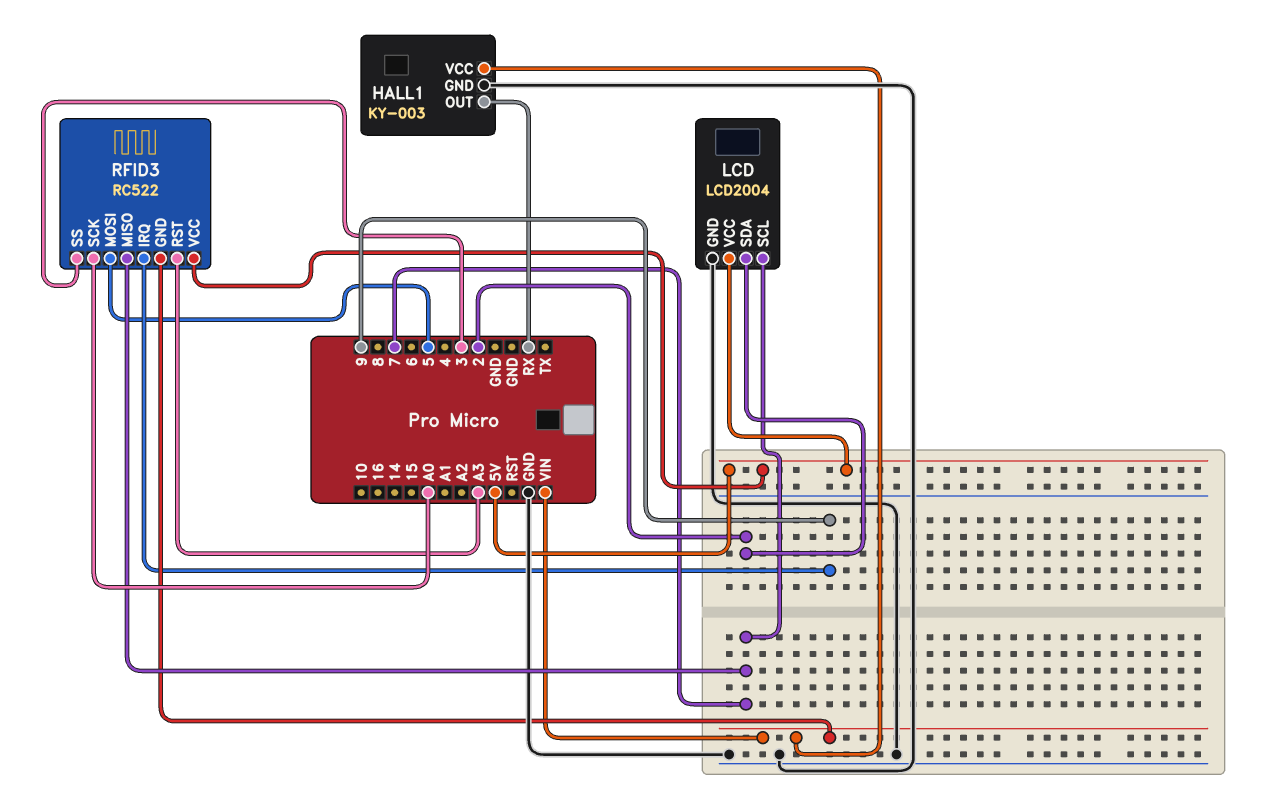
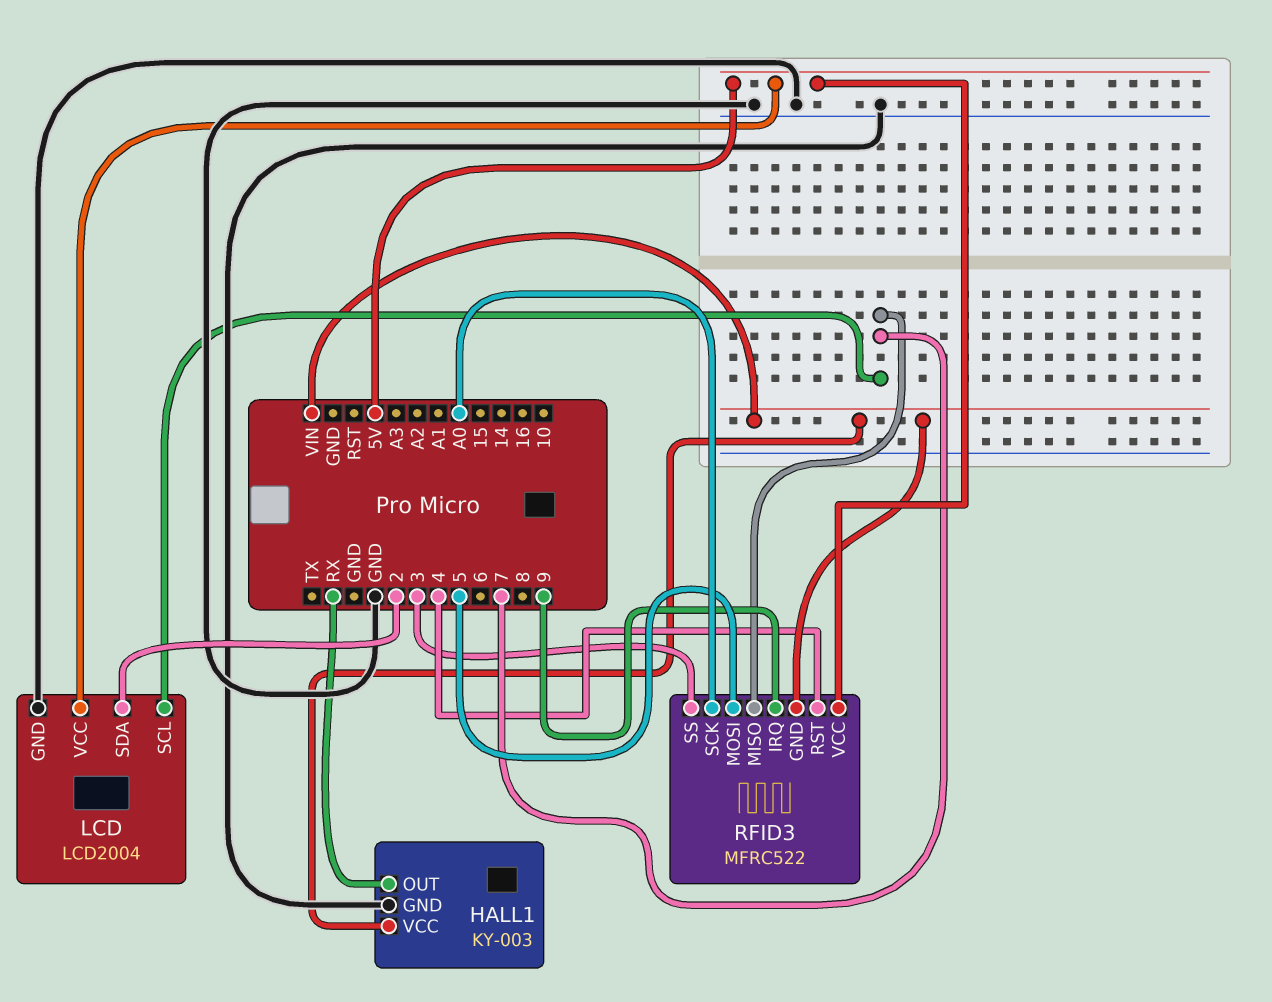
RFID3: RC522 -> MFRC522
RFID3 pin RST: A3 -> 4

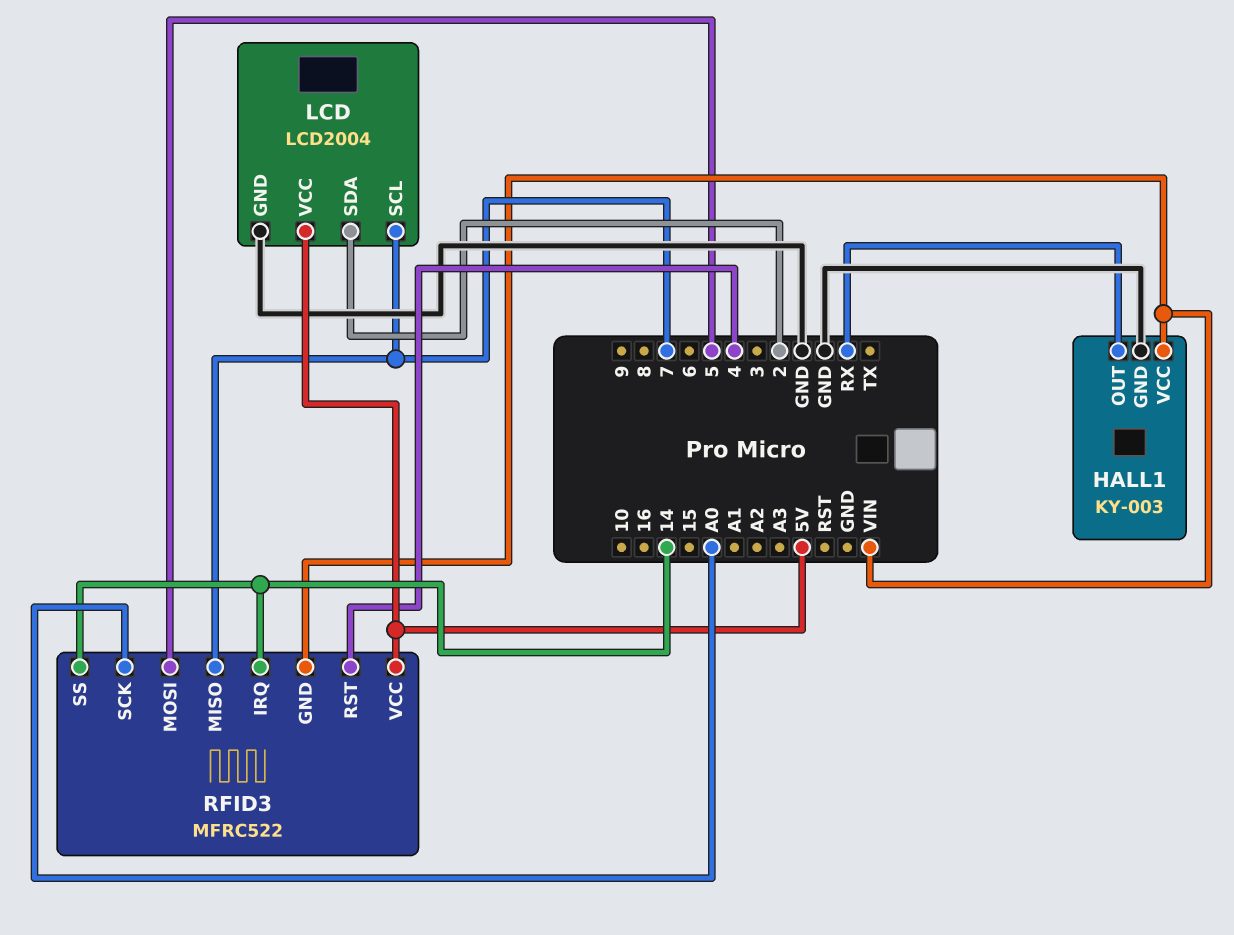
RFID3 pin IRQ: 9 -> 14
RFID3 pin SS: 3 -> 14

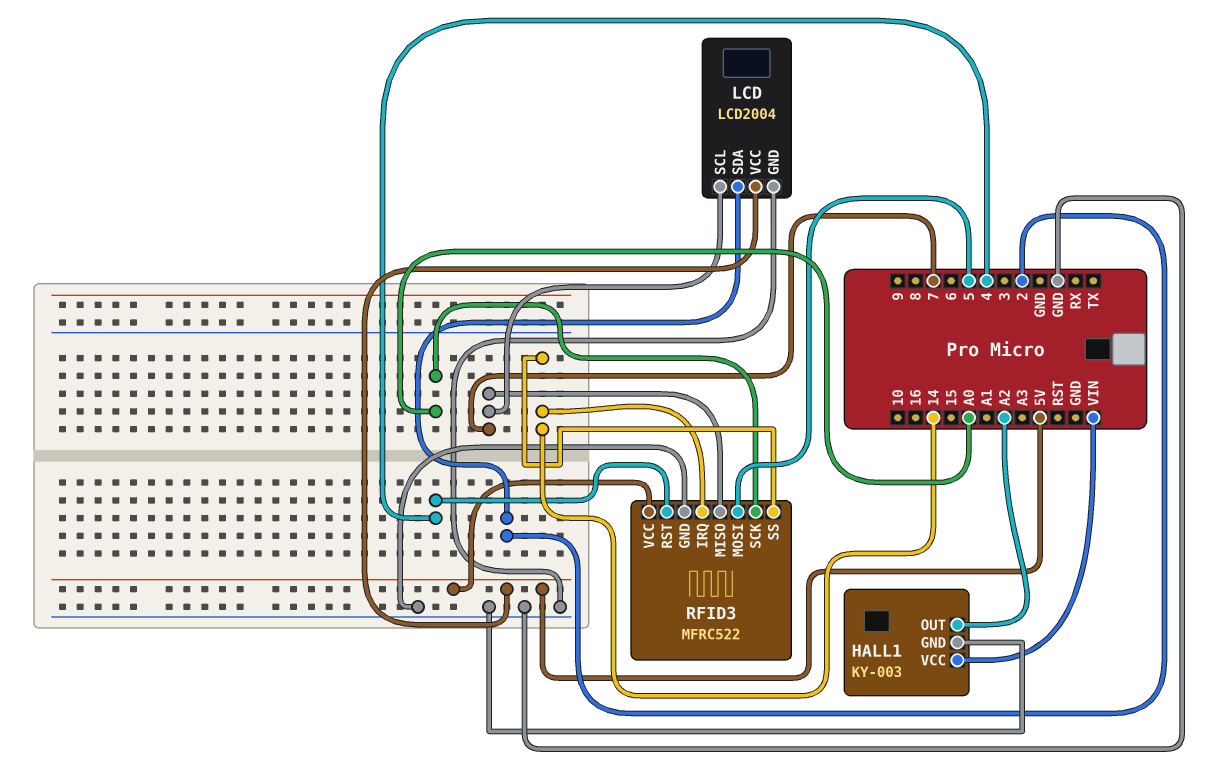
HALL1 pin OUT: RX -> A2
RFID3 pin GND: VIN -> GND

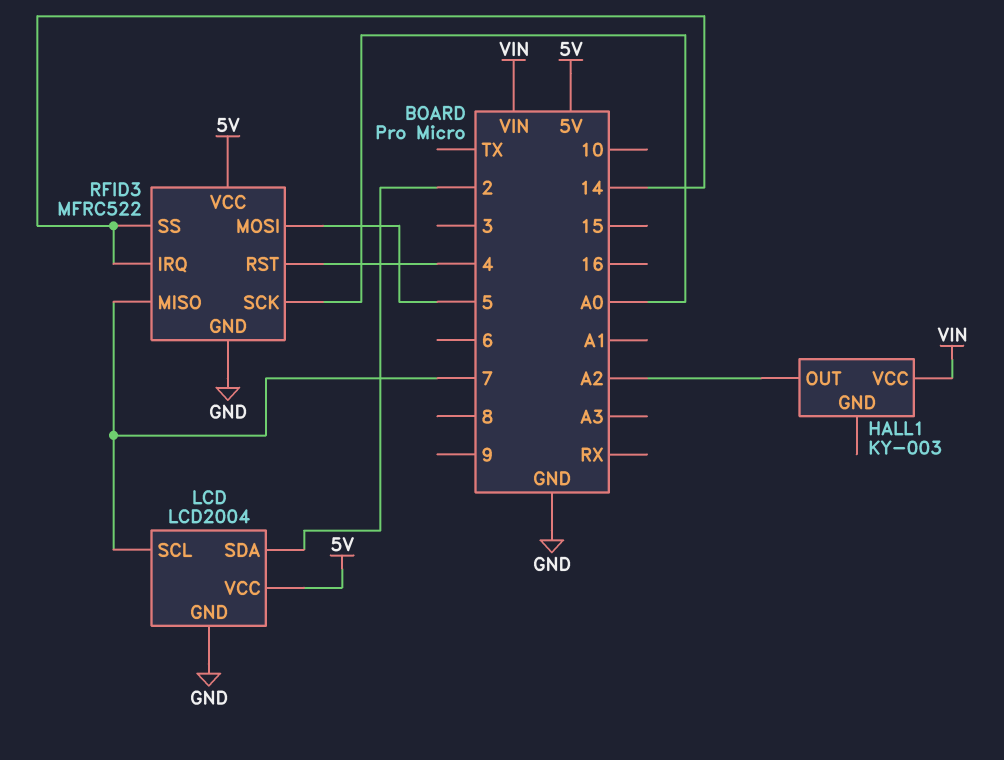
HALL1 pin GND: GND -> none

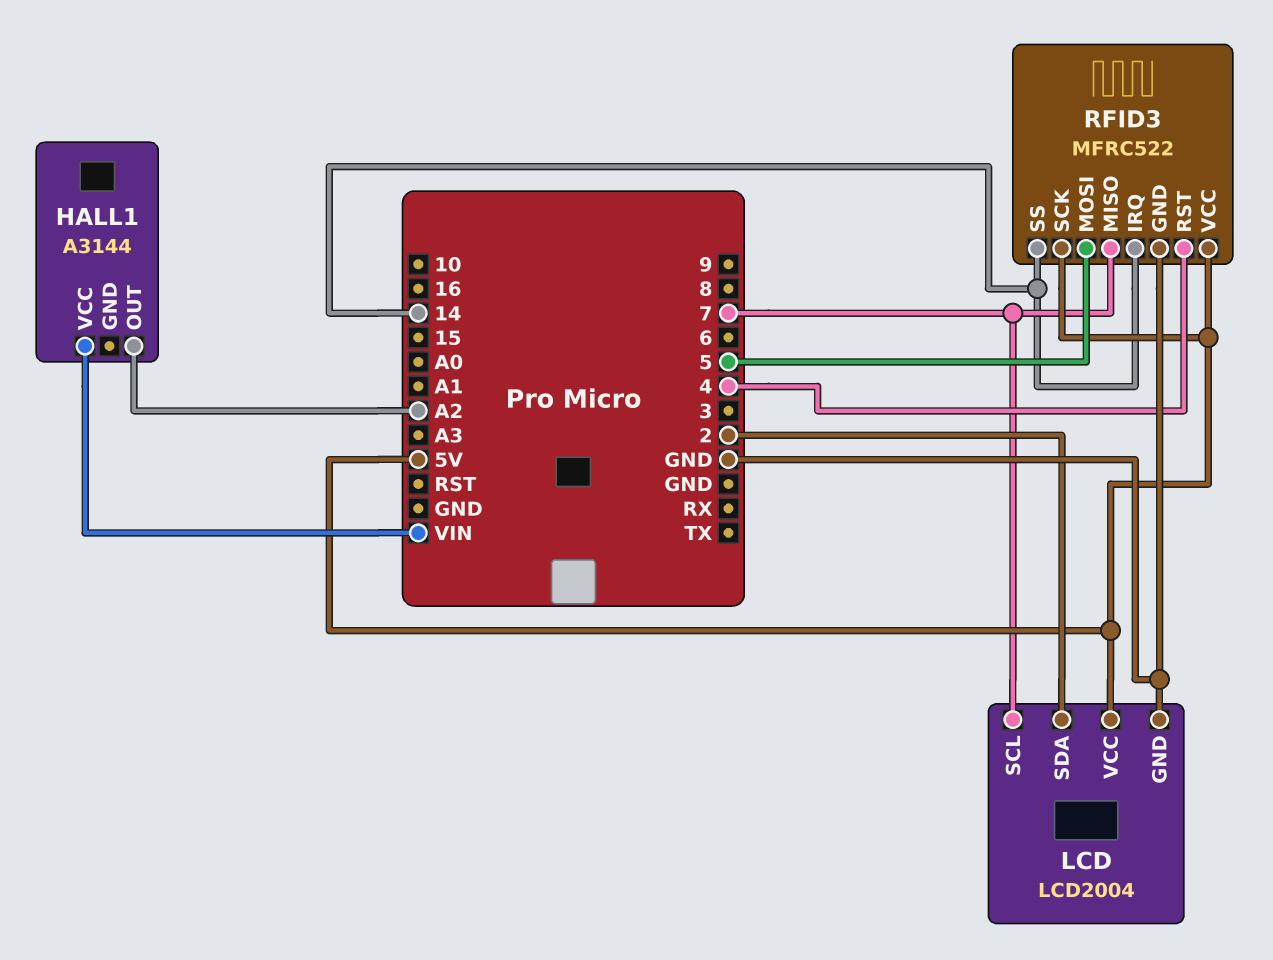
HALL1: KY-003 -> A3144
RFID3 pin SCK: A0 -> 5V

